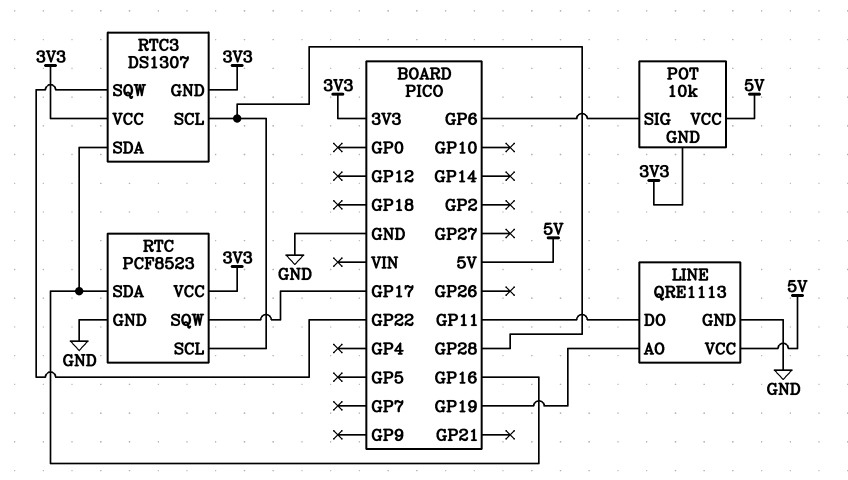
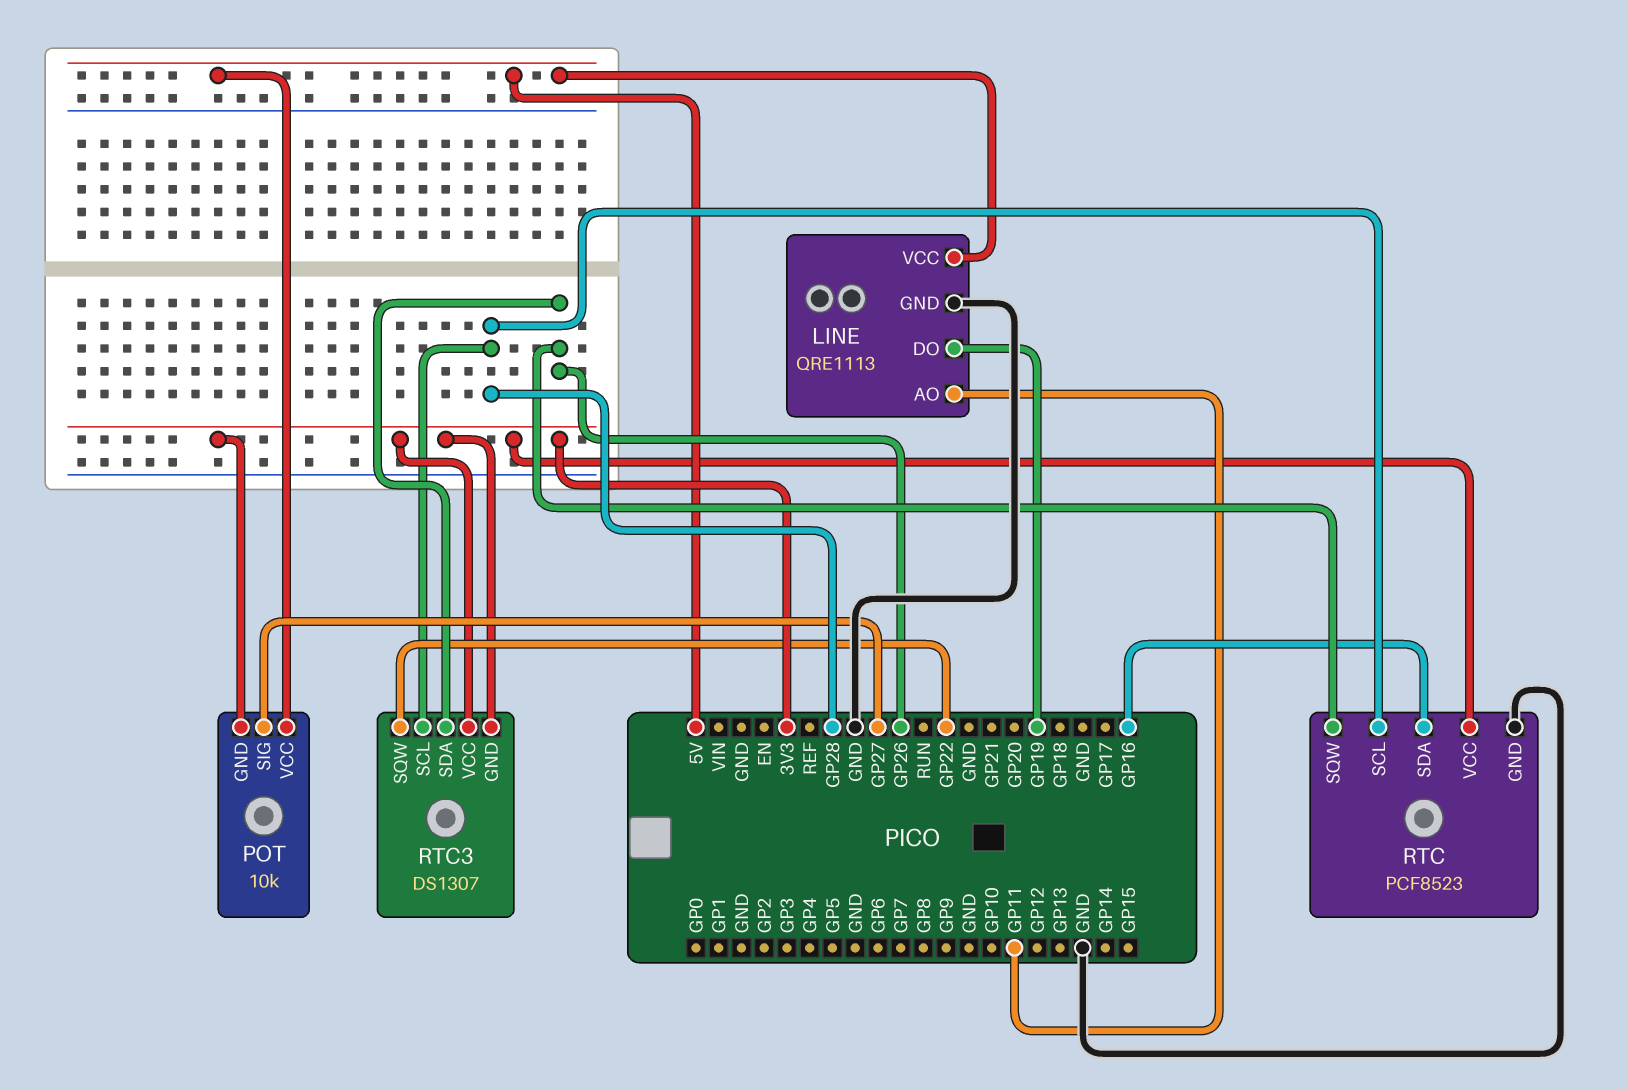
LINE pin AO: GP19 -> GP11
LINE pin DO: GP11 -> GP19
POT pin SIG: GP6 -> GP27
RTC pin SQW: GP17 -> GP26
RTC3 pin SDA: GP16 -> GP26

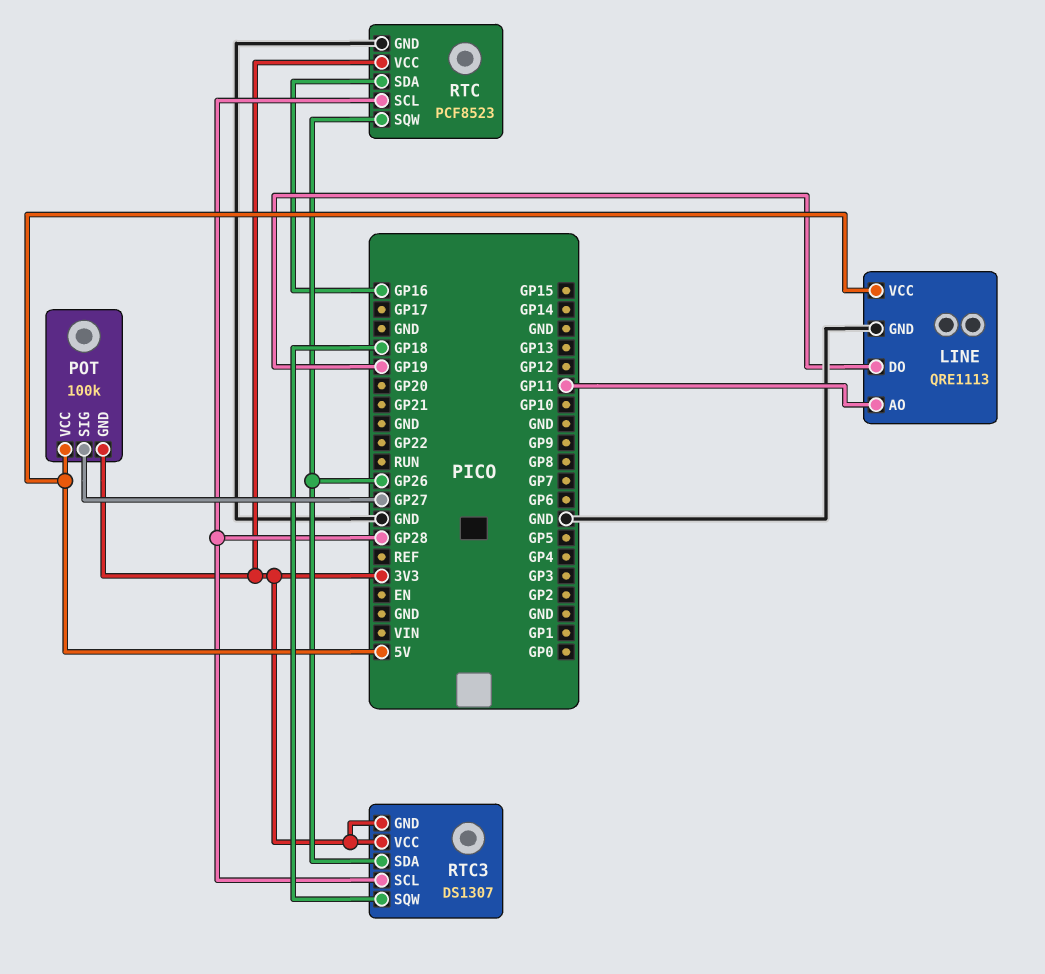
POT: 10k -> 100k
RTC3 pin SQW: GP22 -> GP18

